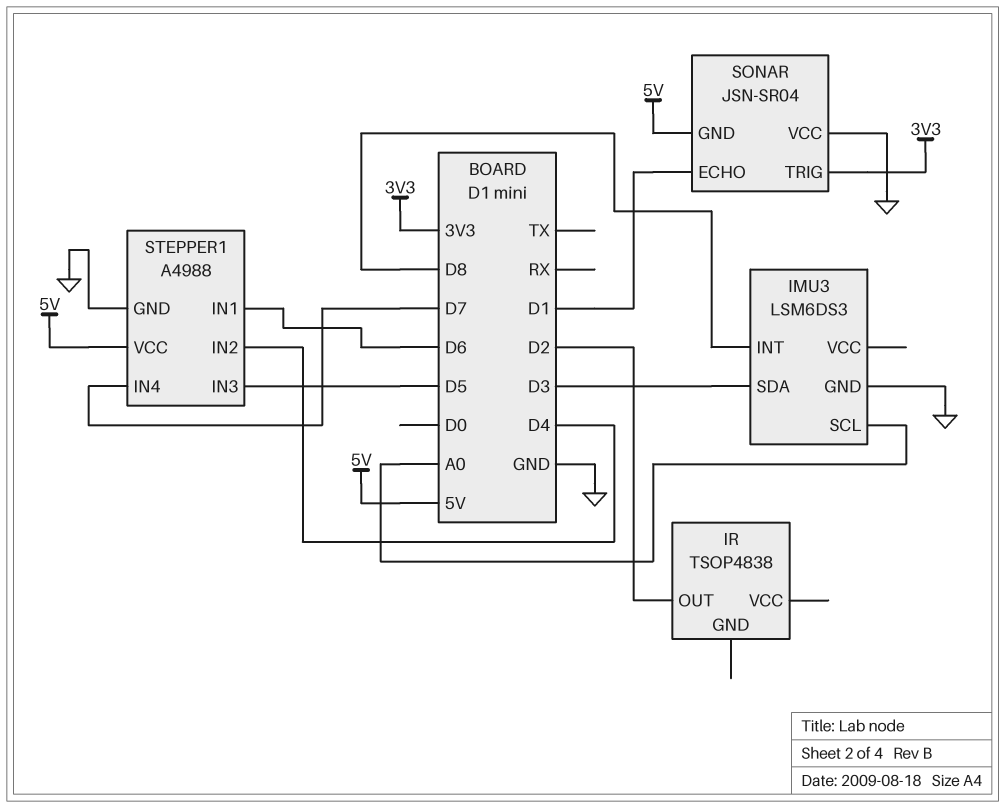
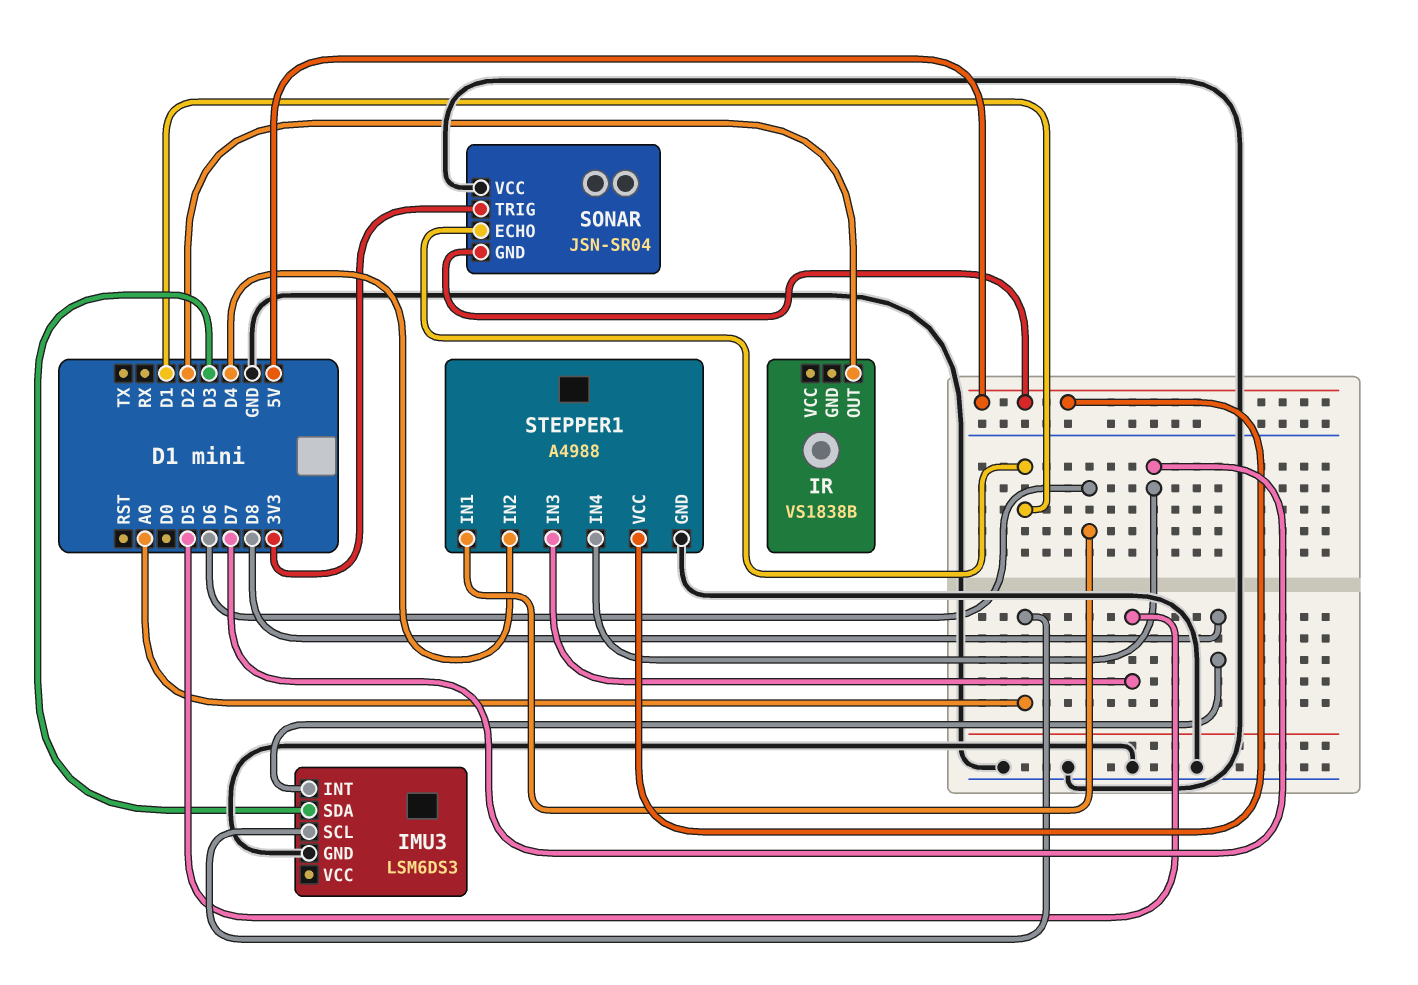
IR: TSOP4838 -> VS1838B

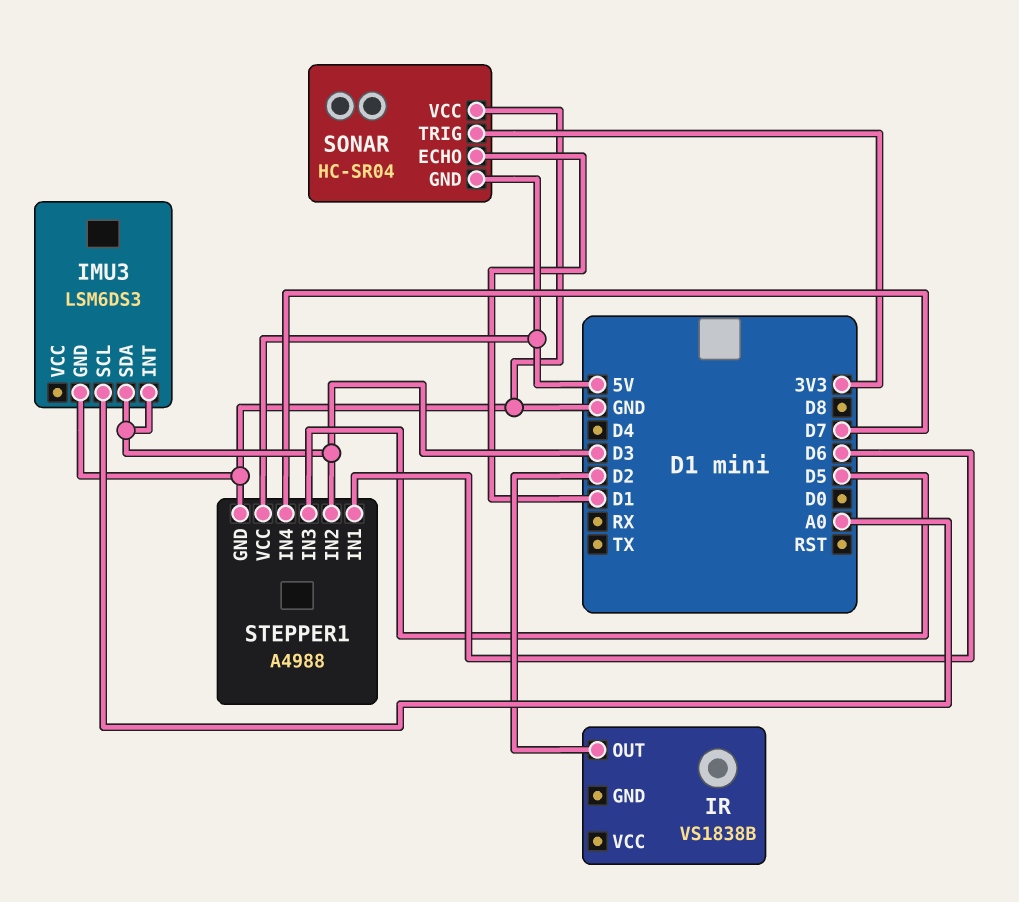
IMU3 pin INT: D8 -> D3
SONAR: JSN-SR04 -> HC-SR04
STEPPER1 pin IN2: D4 -> D3

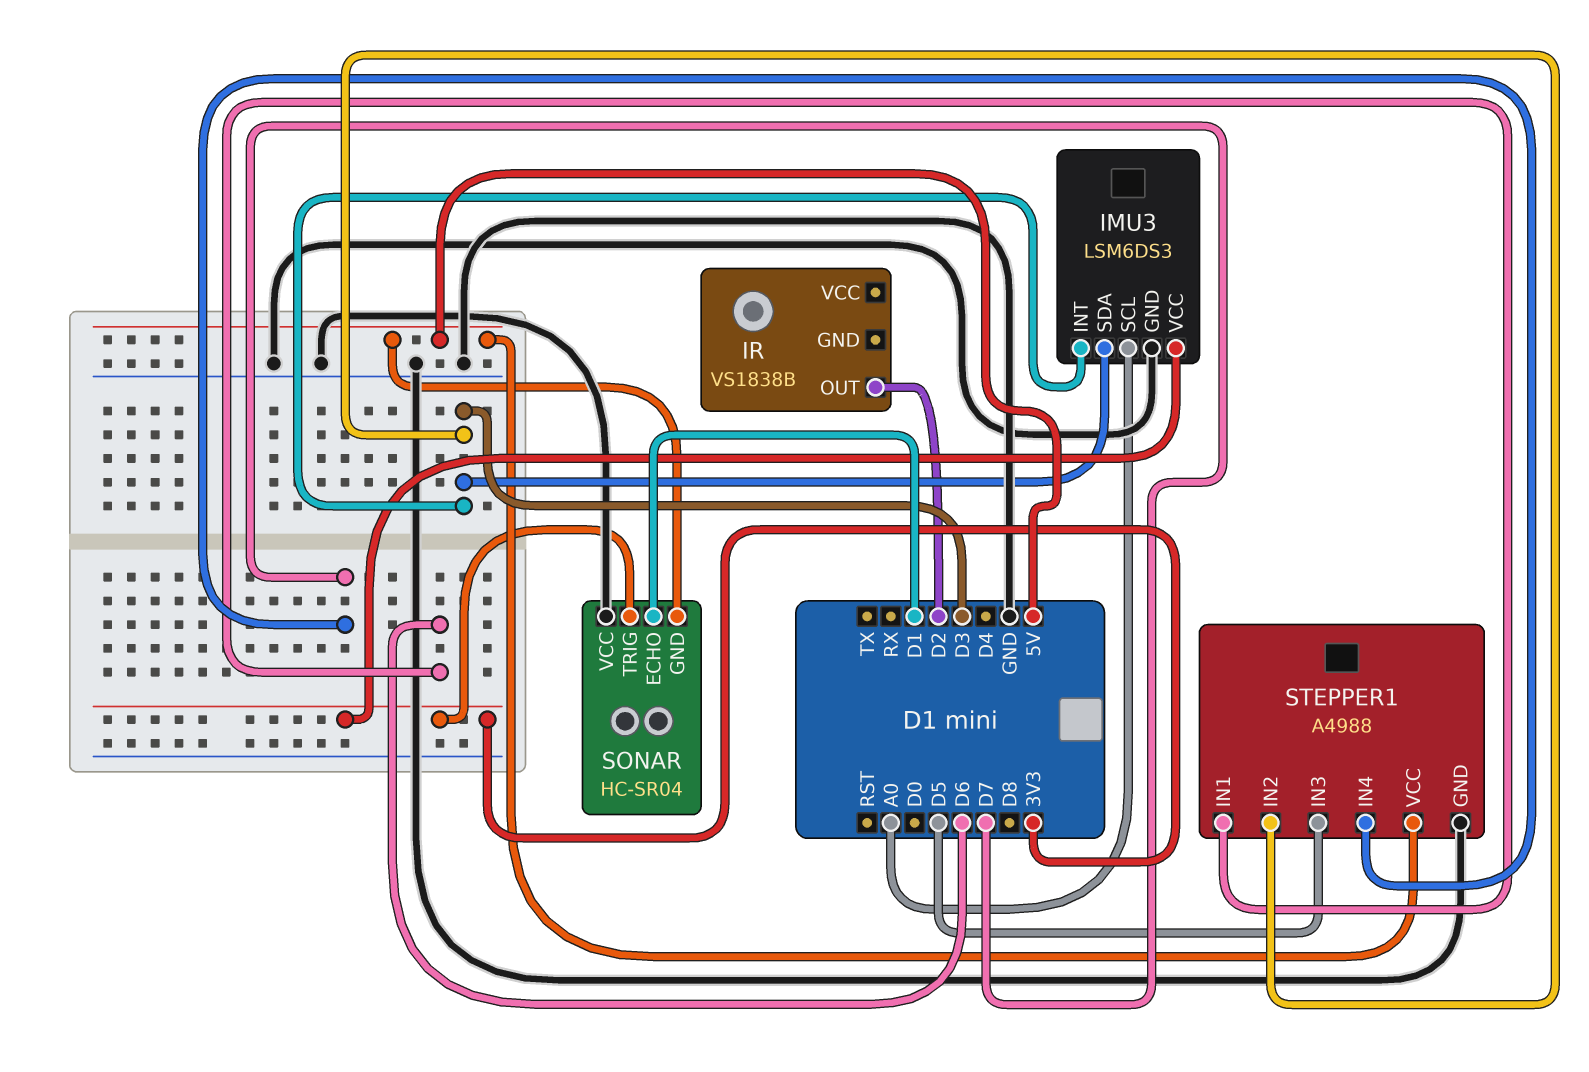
IMU3 pin VCC: none -> 3V3

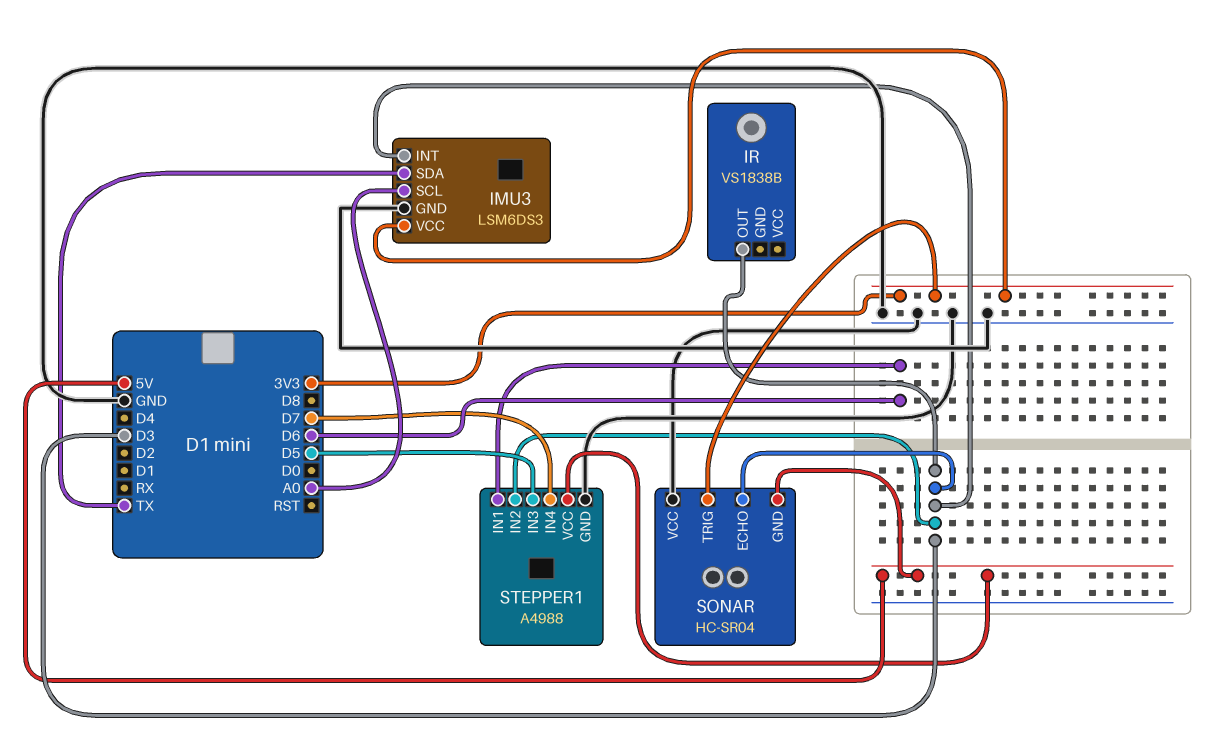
IMU3 pin SDA: D3 -> TX
IR pin OUT: D2 -> D3
SONAR pin ECHO: D1 -> D3

